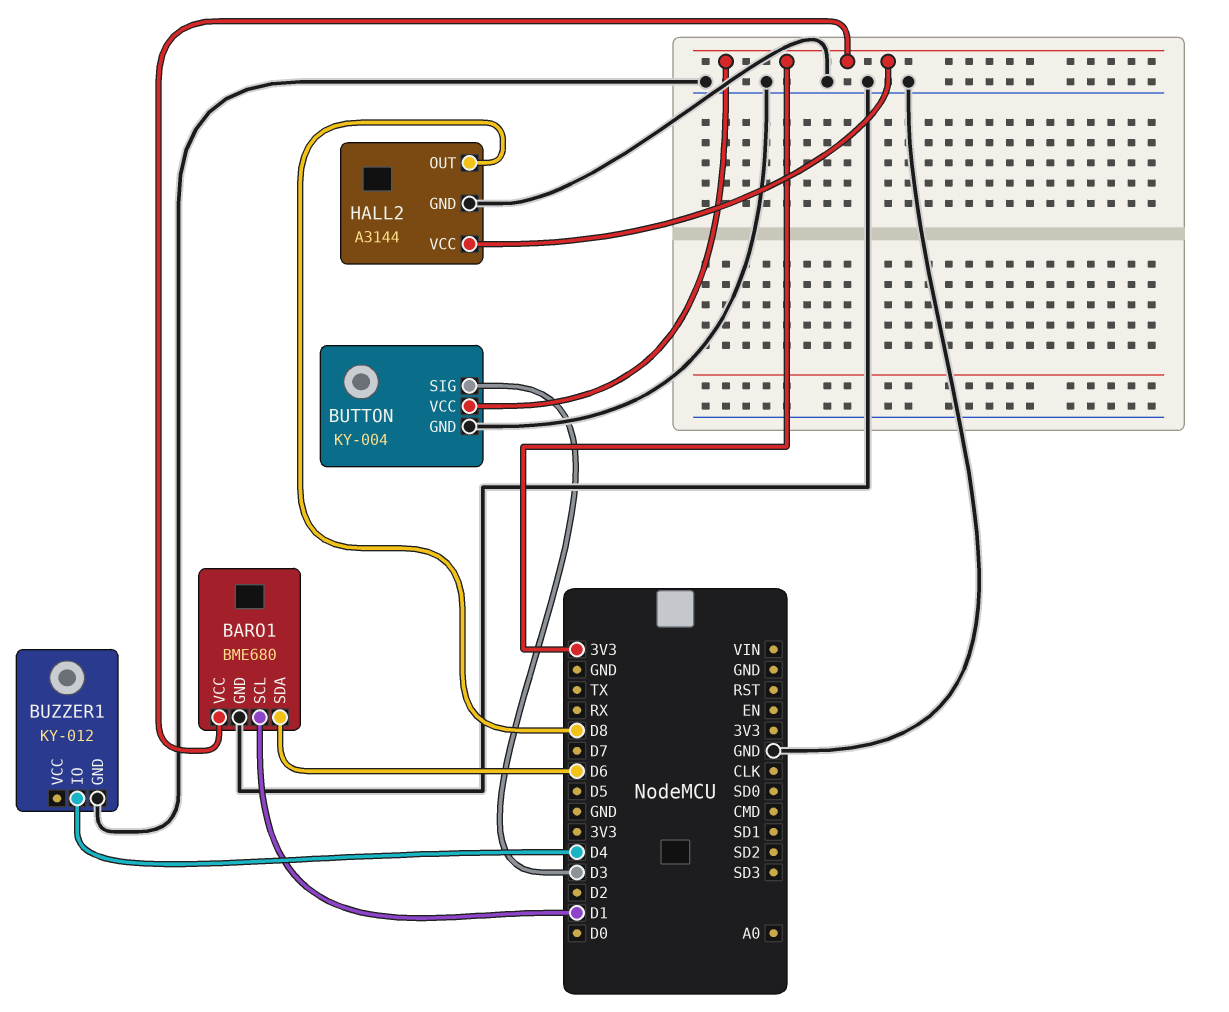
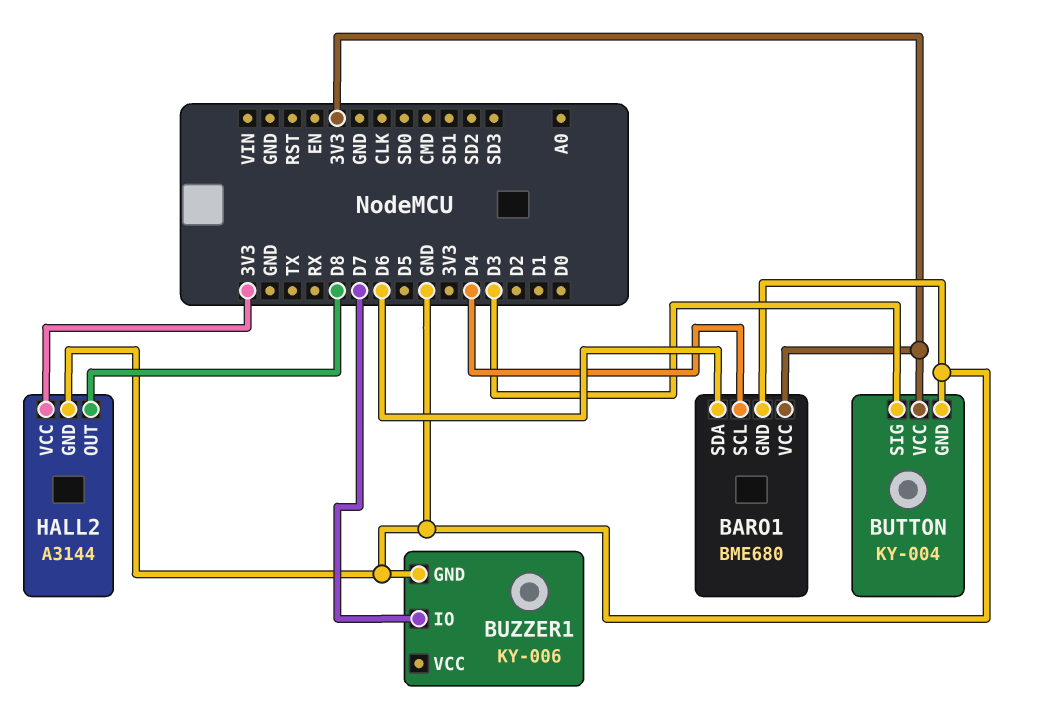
BARO1 pin SCL: D1 -> D4
BUZZER1: KY-012 -> KY-006
BUZZER1 pin IO: D4 -> D7

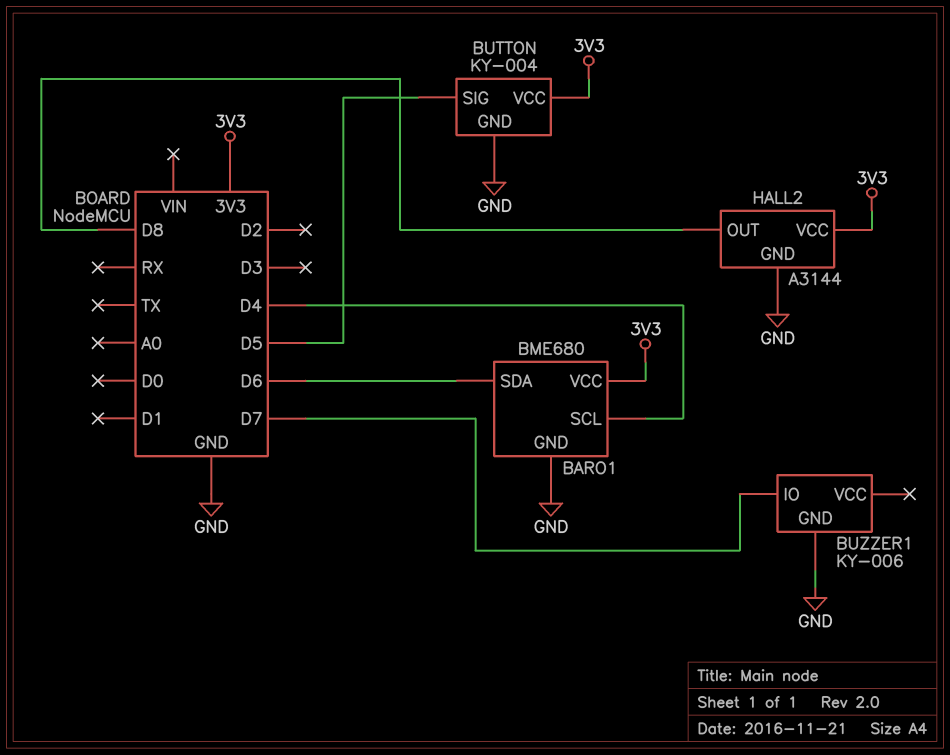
BUTTON pin SIG: D3 -> D5

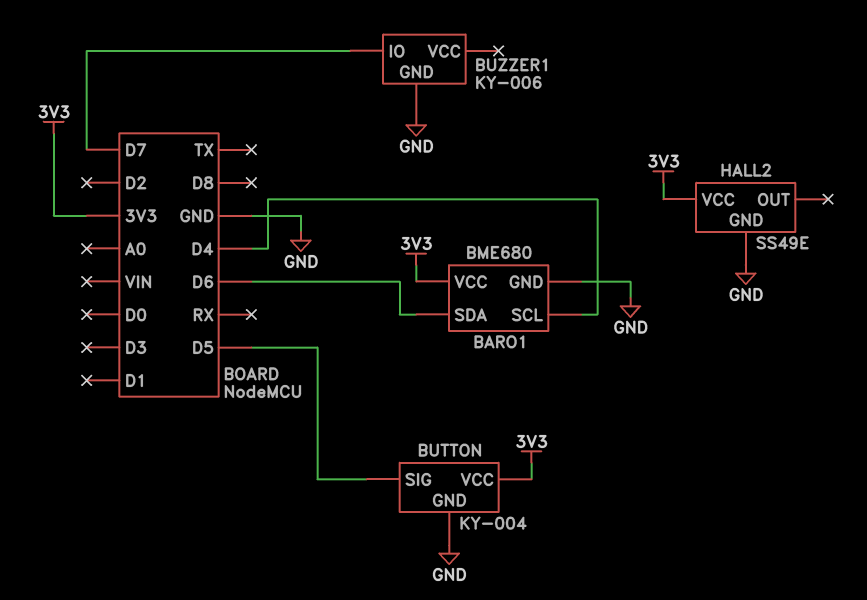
HALL2: A3144 -> SS49E
HALL2 pin OUT: D8 -> none

